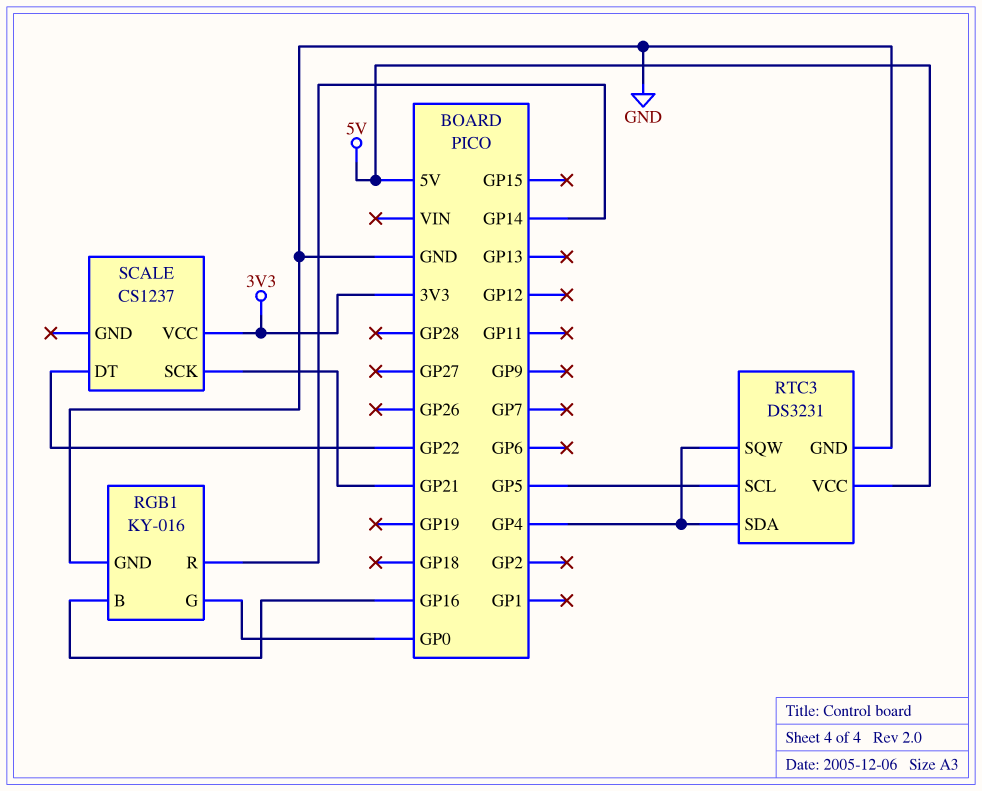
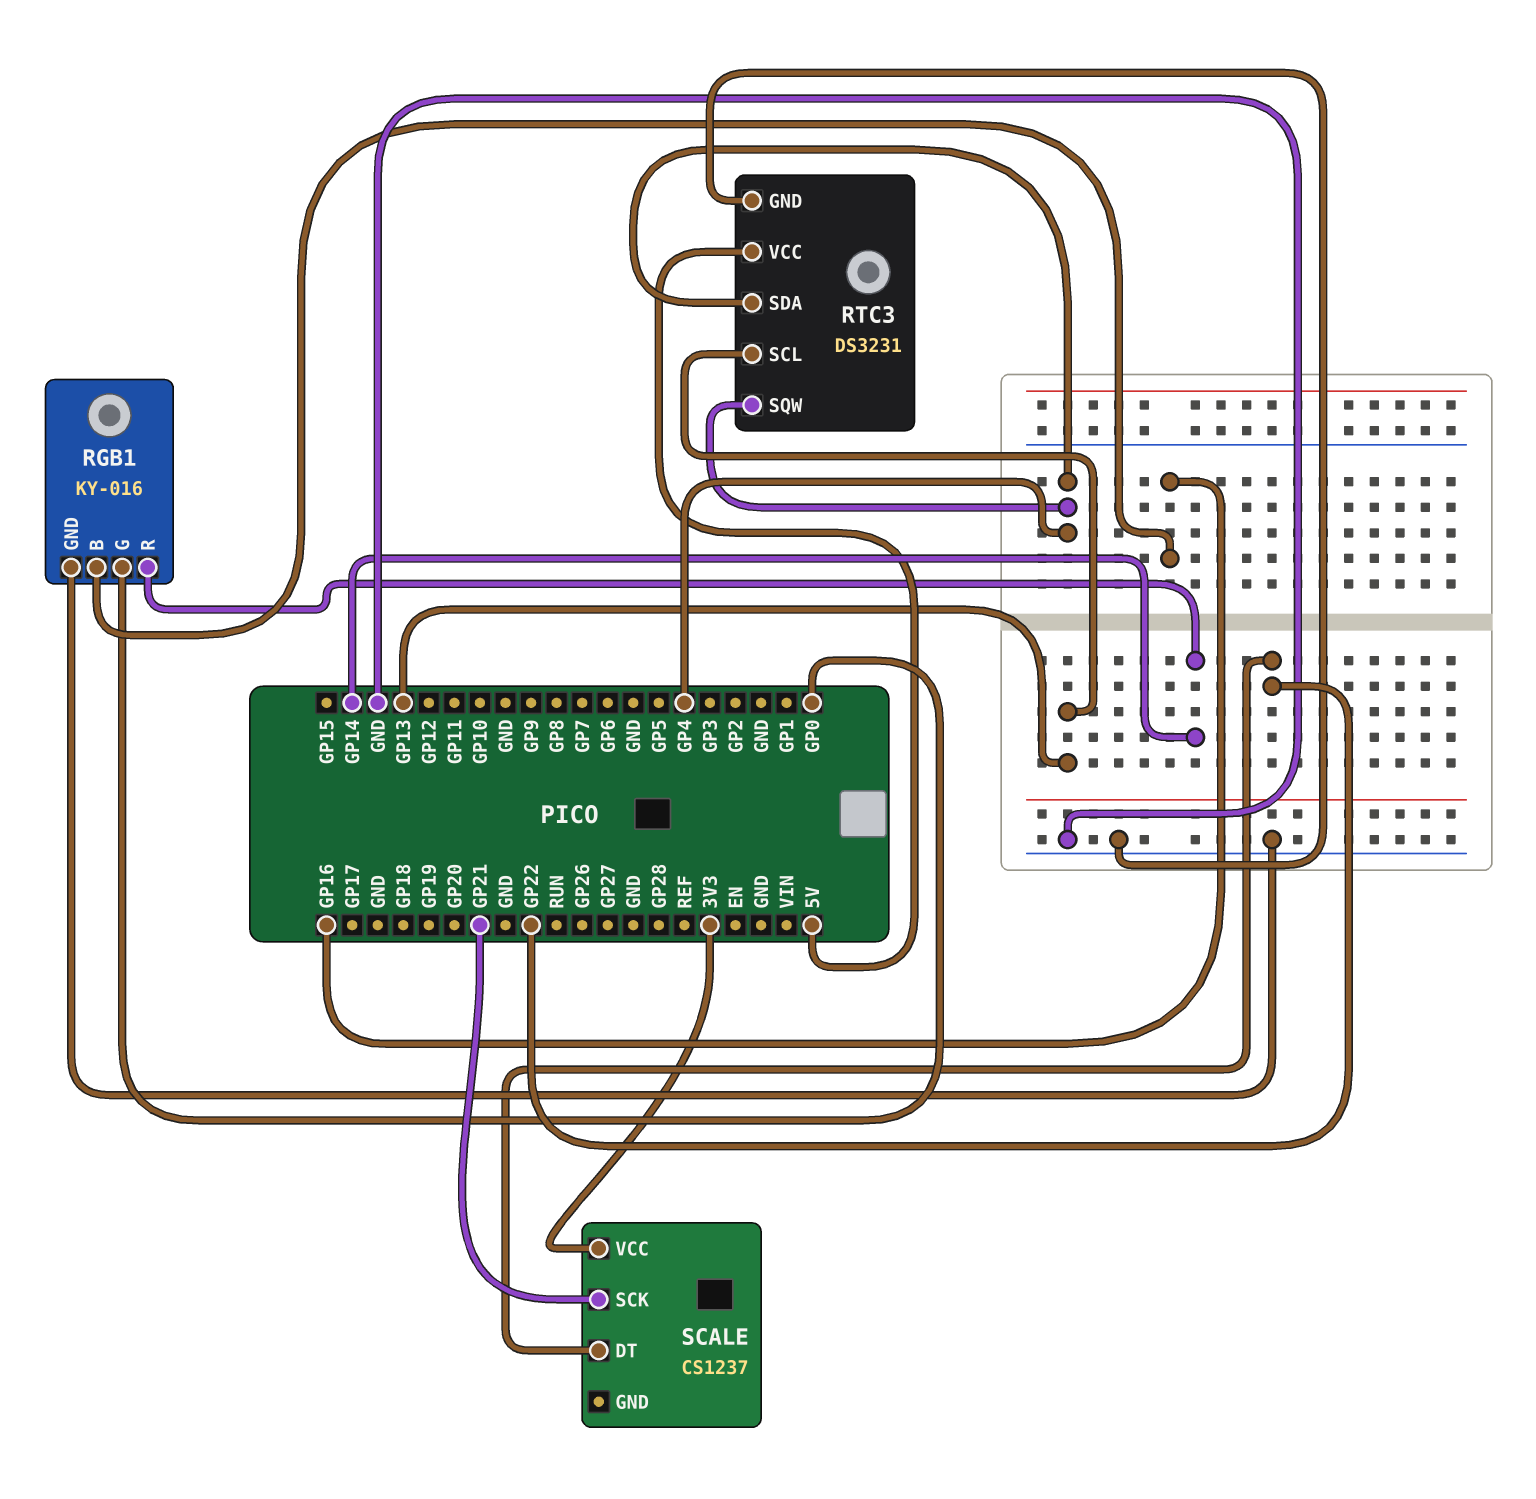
RTC3 pin SCL: GP5 -> GP13

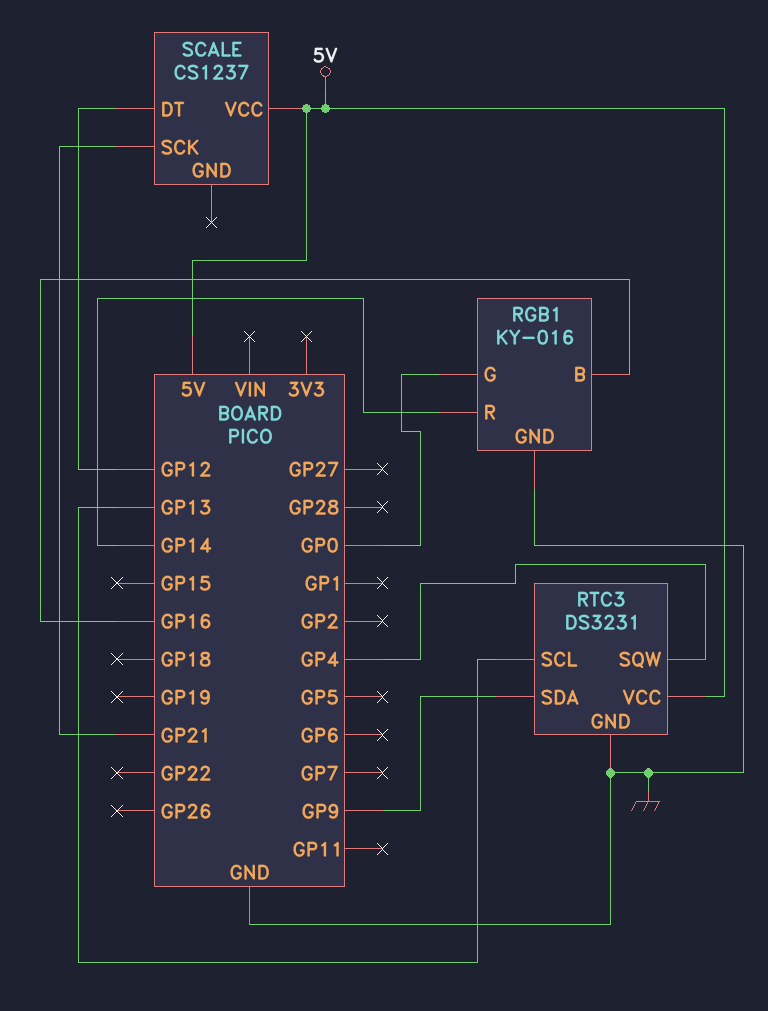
RTC3 pin SDA: GP4 -> GP9
SCALE pin DT: GP22 -> GP12
SCALE pin VCC: 3V3 -> 5V

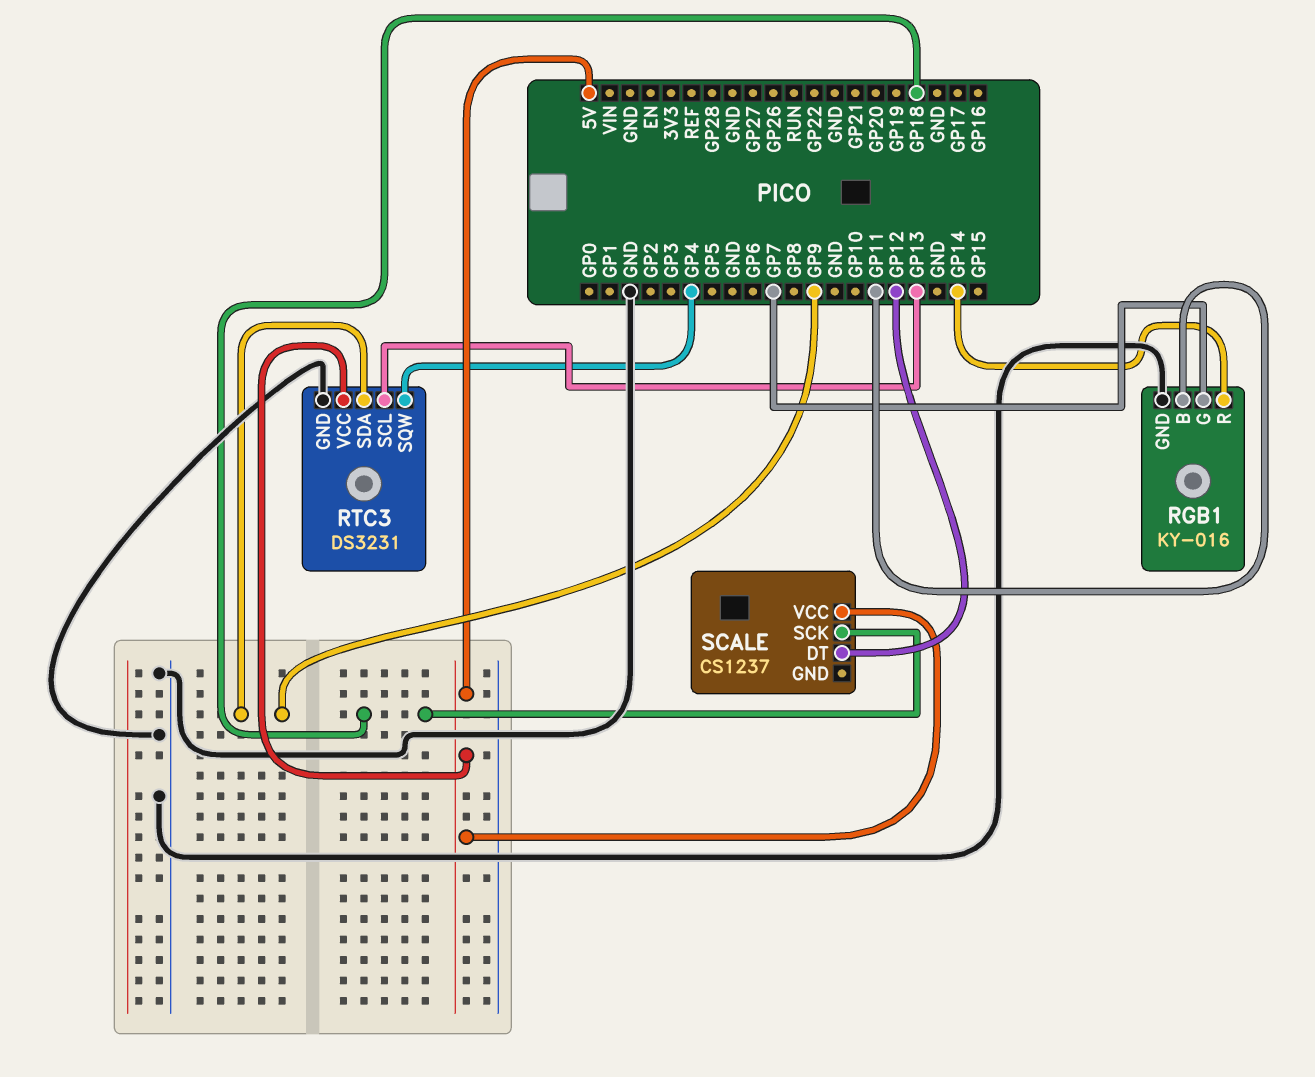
RGB1 pin B: GP16 -> GP11
RGB1 pin G: GP0 -> GP7
SCALE pin SCK: GP21 -> GP18

